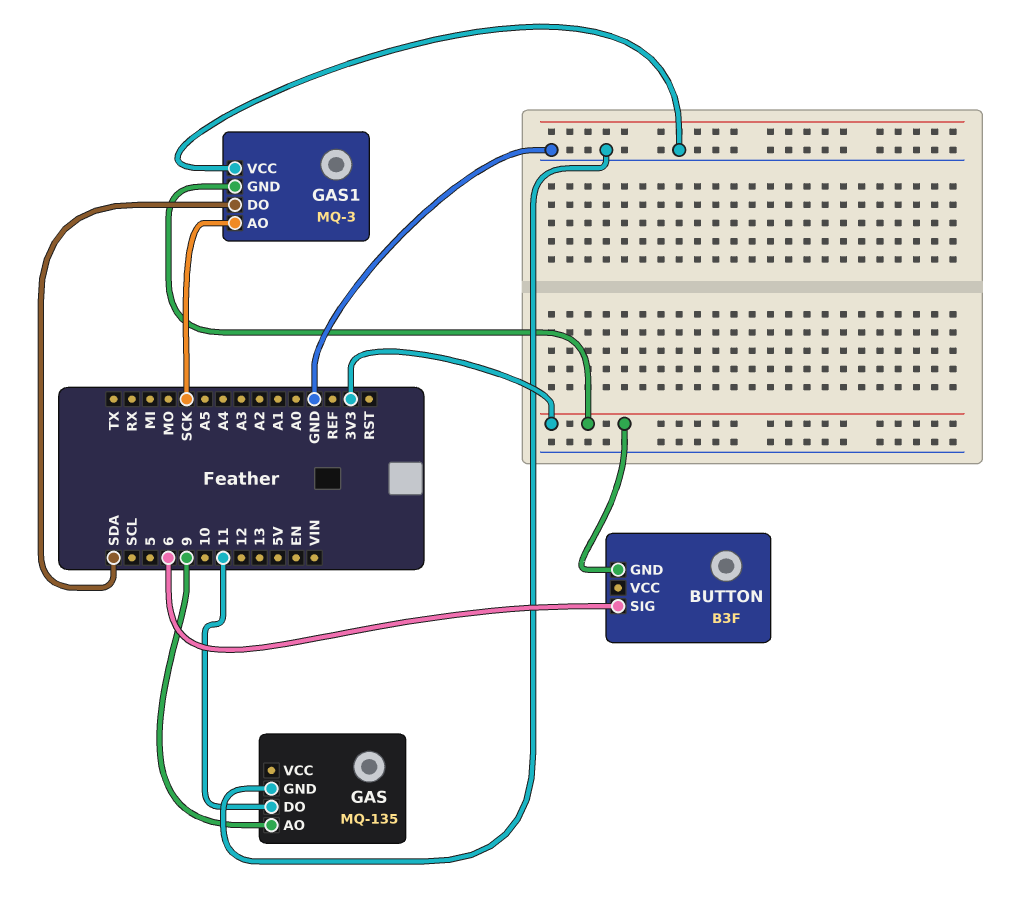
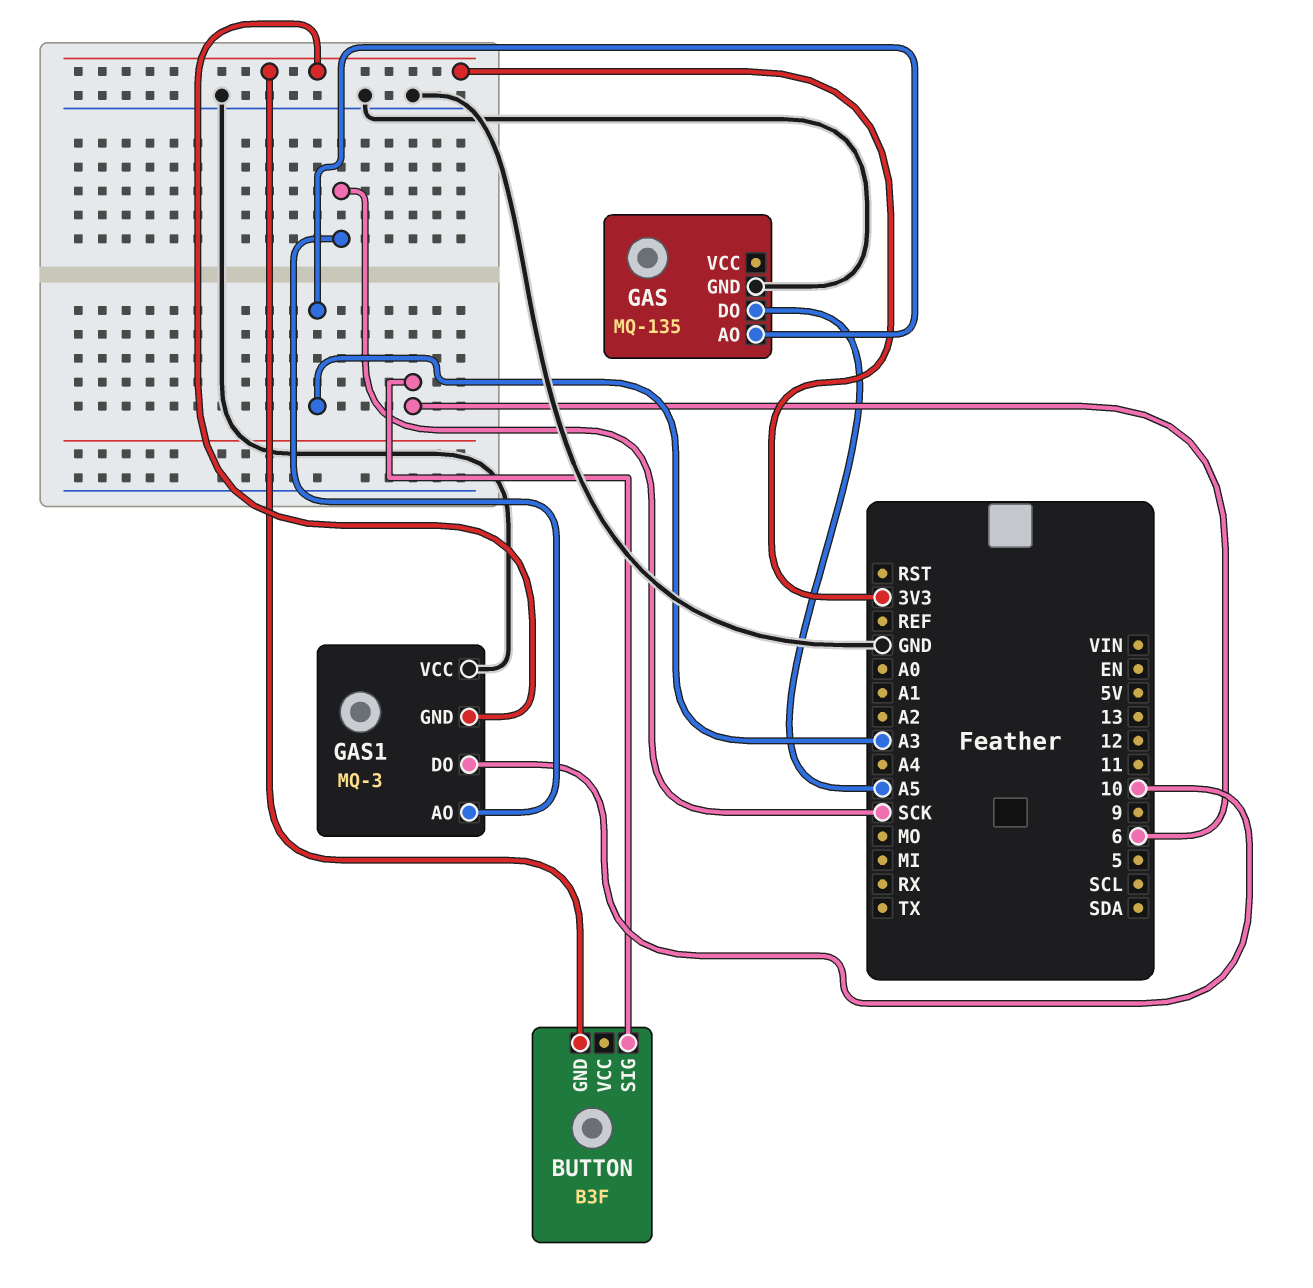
GAS pin AO: 9 -> A3
GAS pin DO: 11 -> A5
GAS1 pin DO: SDA -> 10

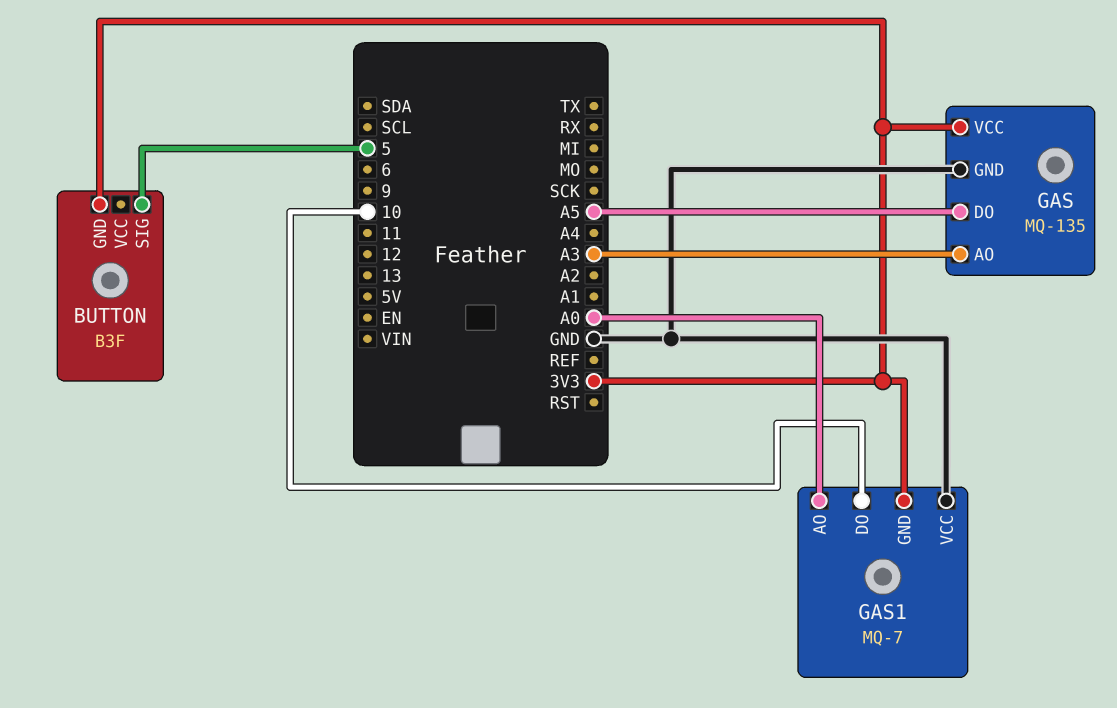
BUTTON pin SIG: 6 -> 5
GAS pin VCC: none -> 3V3
GAS1: MQ-3 -> MQ-7
GAS1 pin AO: SCK -> A0

